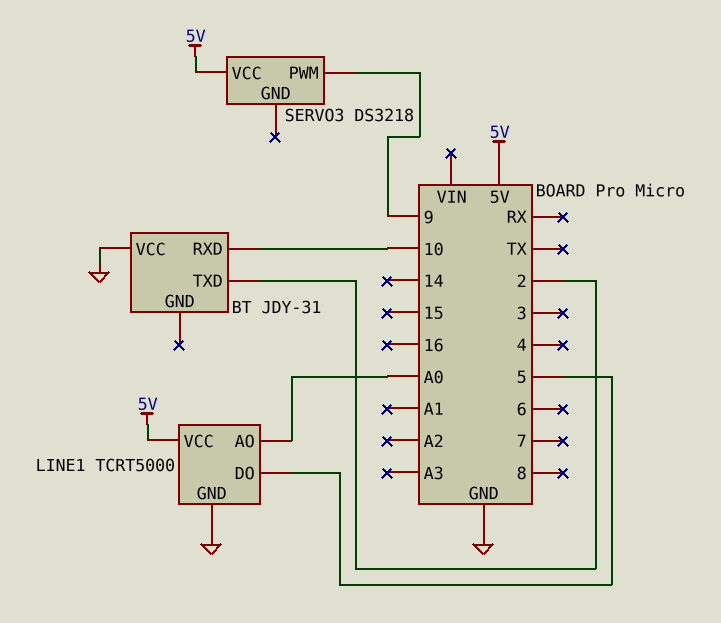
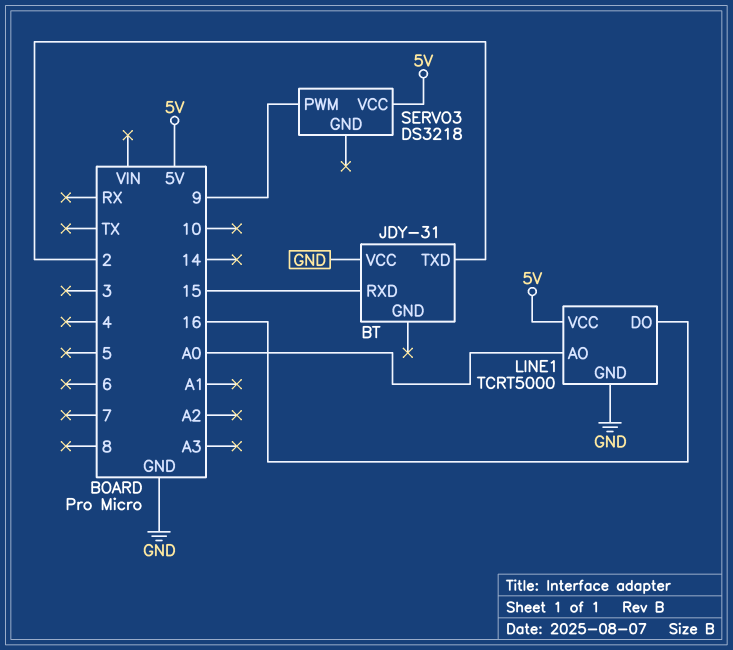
BT pin RXD: 10 -> 15
LINE1 pin DO: 5 -> 16

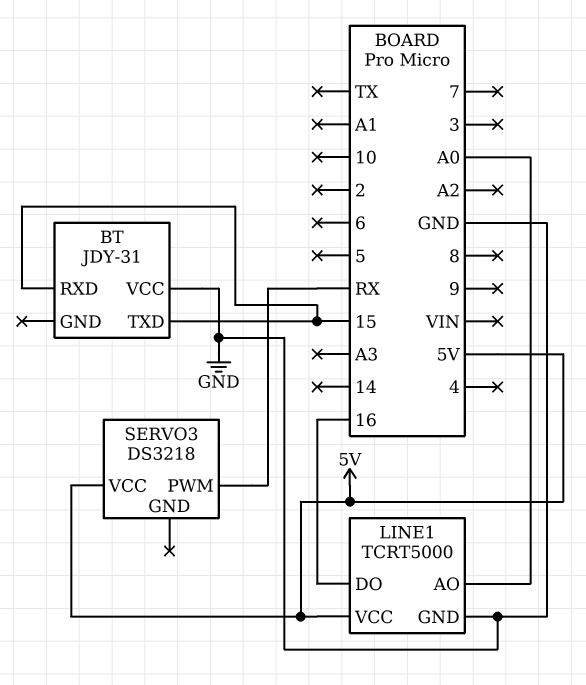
BT pin TXD: 2 -> 15
SERVO3 pin PWM: 9 -> RX

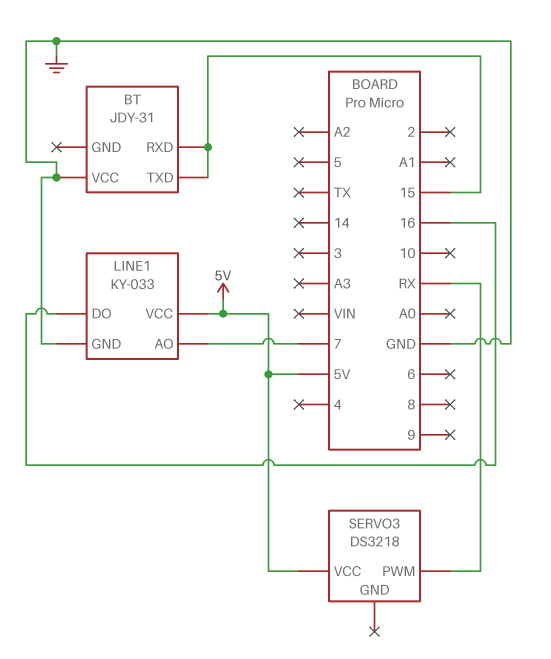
LINE1: TCRT5000 -> KY-033
LINE1 pin AO: A0 -> 7

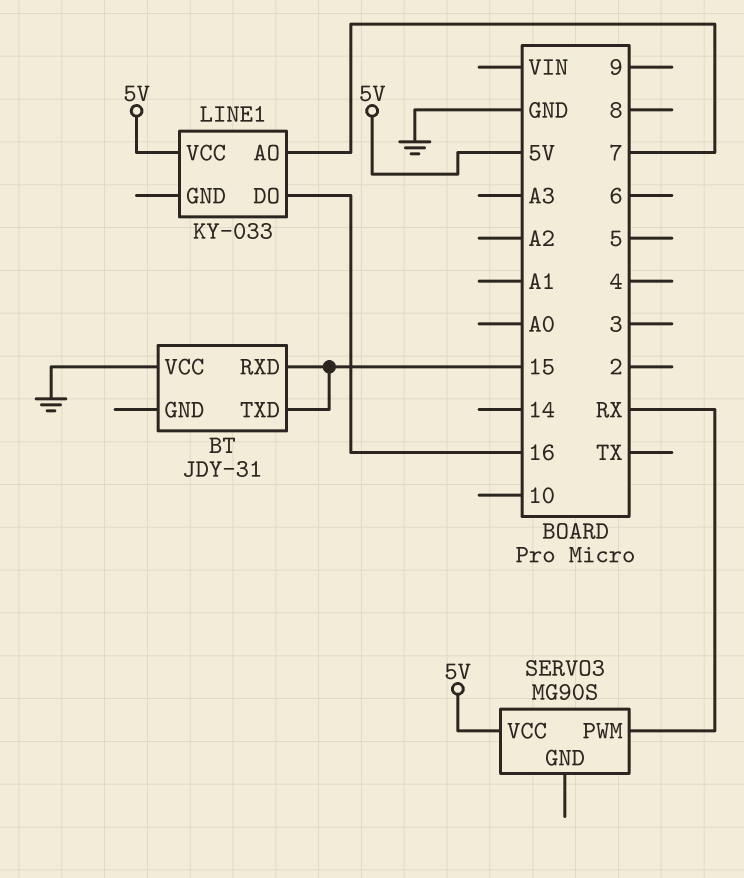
LINE1 pin GND: GND -> none
SERVO3: DS3218 -> MG90S

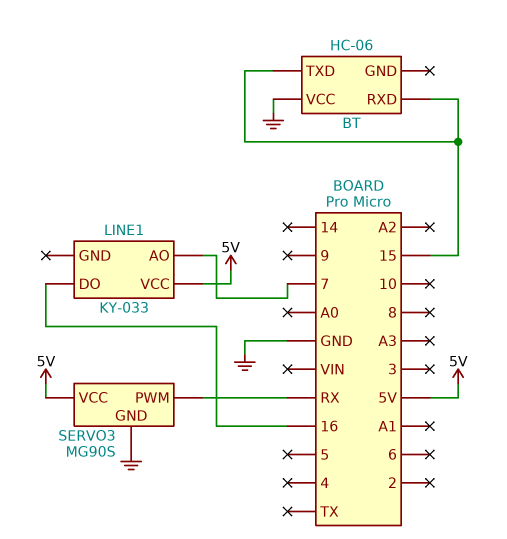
BT: JDY-31 -> HC-06
SERVO3 pin GND: none -> GND

